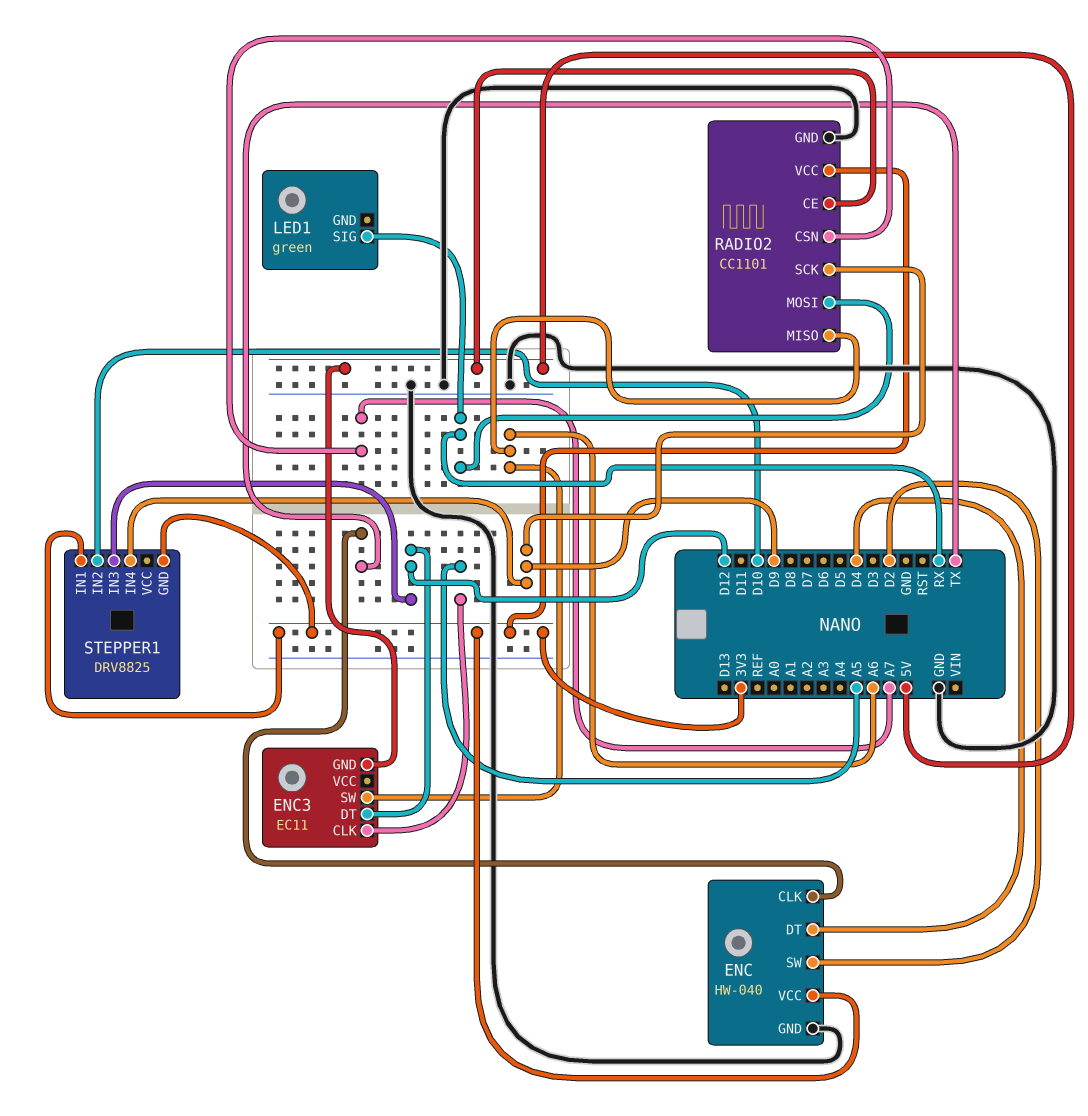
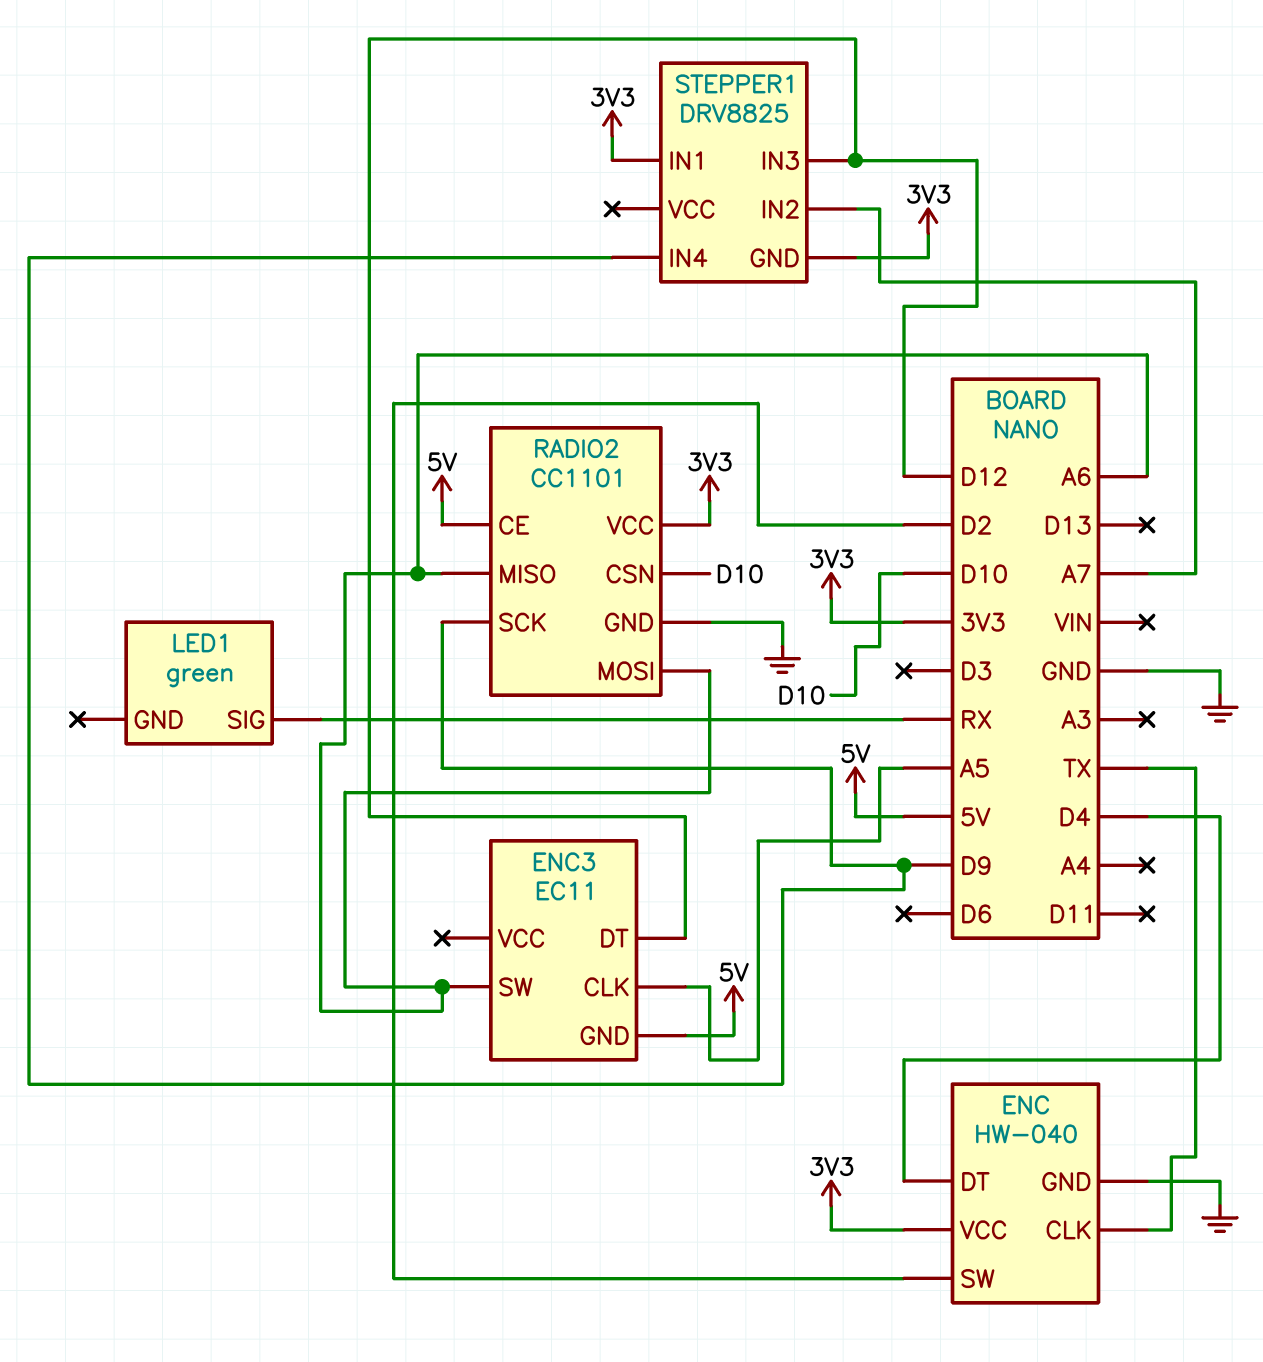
RADIO2 pin CSN: A7 -> D10
RADIO2 pin MOSI: RX -> A6
STEPPER1 pin IN2: D10 -> A7

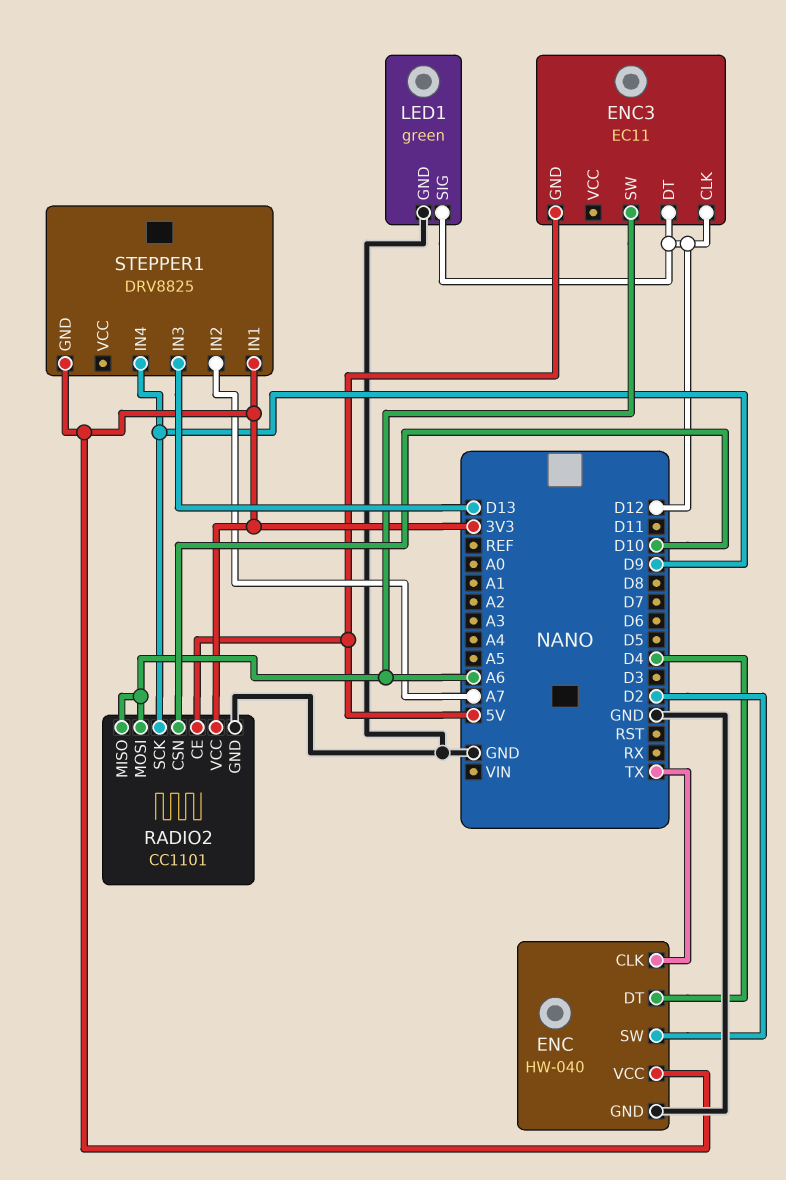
ENC3 pin CLK: A5 -> D12
LED1 pin GND: none -> GND
LED1 pin SIG: RX -> D12
STEPPER1 pin IN3: D12 -> D13

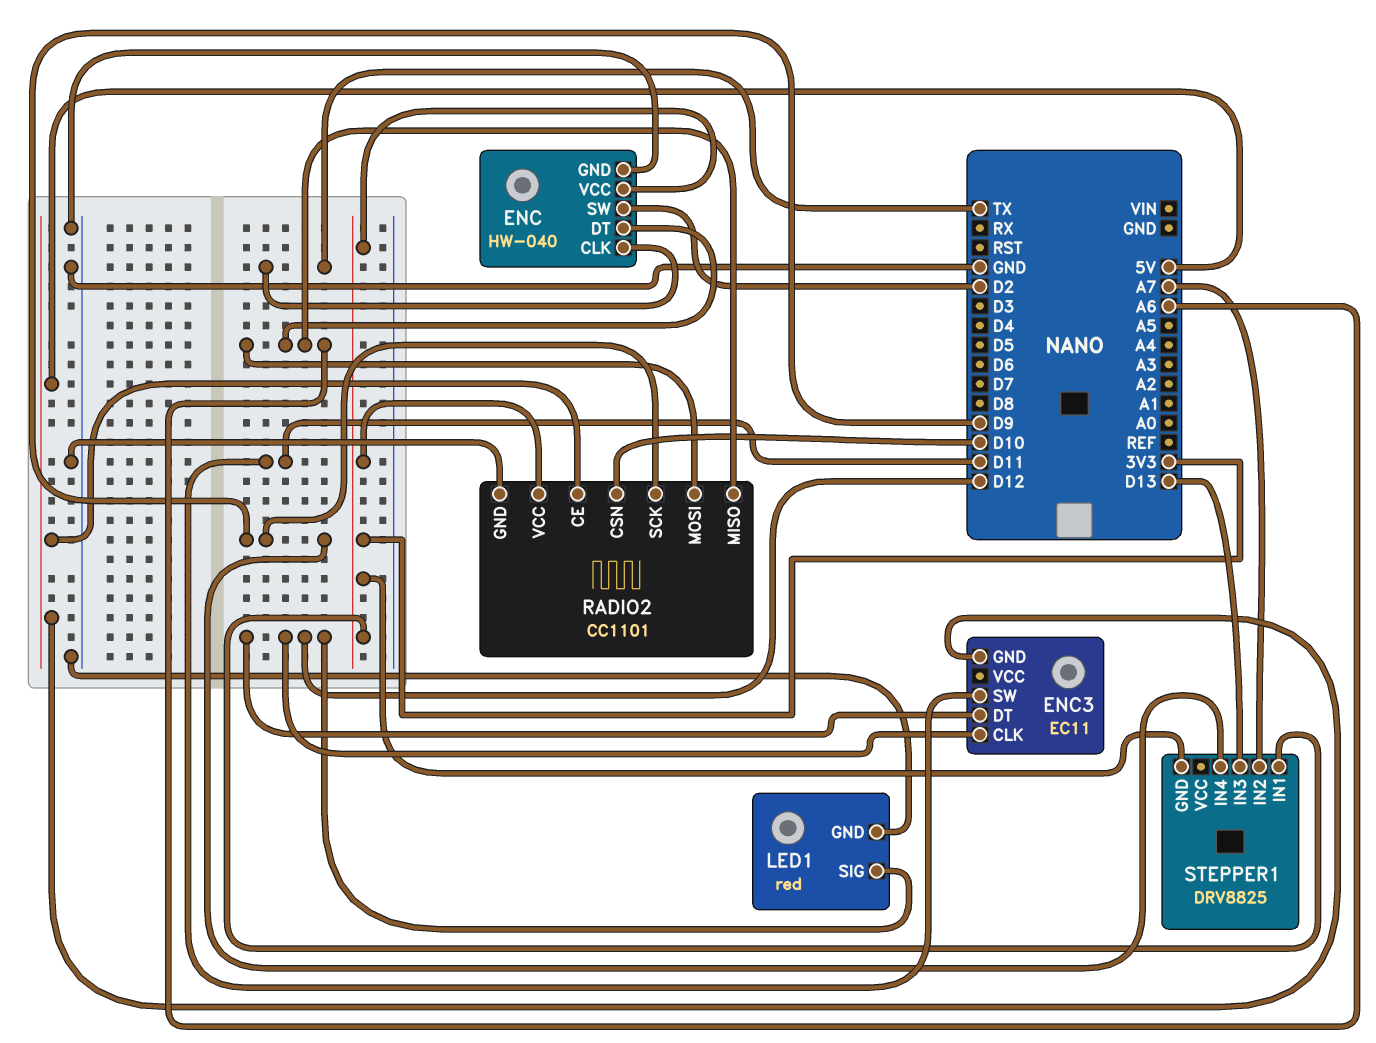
ENC pin DT: D4 -> A6
ENC3 pin SW: A6 -> D11
LED1: green -> red

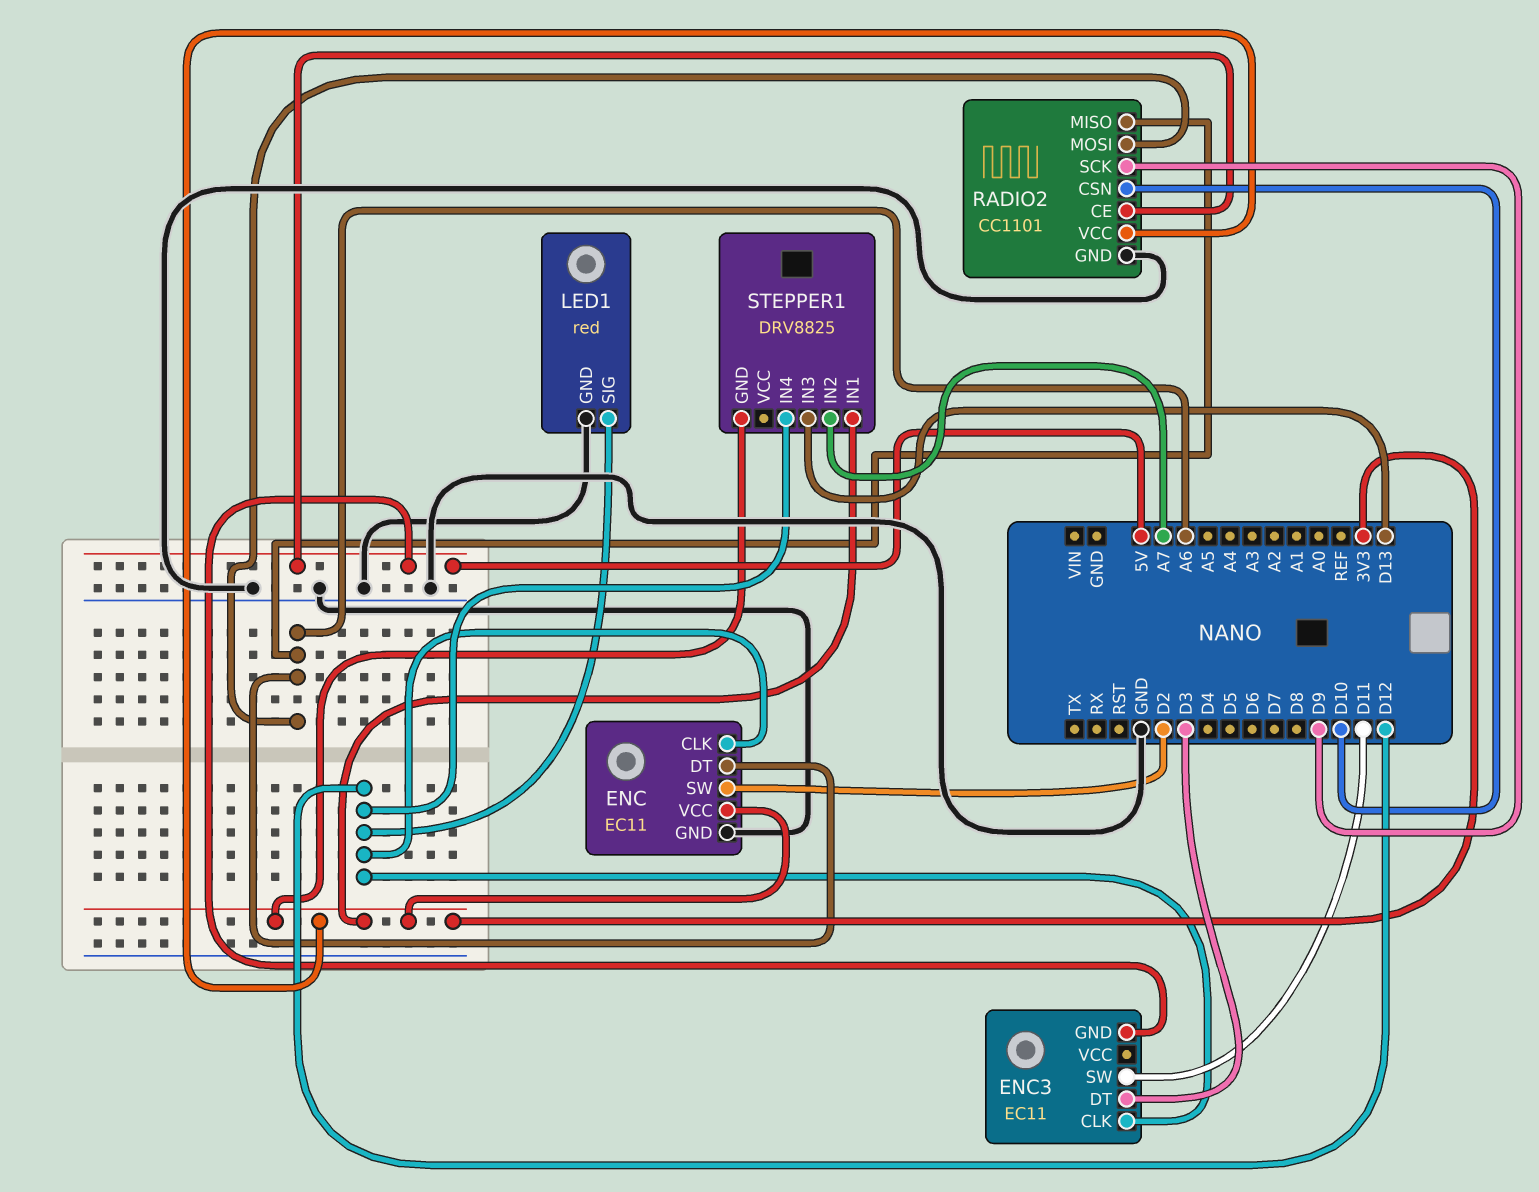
ENC: HW-040 -> EC11
ENC pin CLK: TX -> D12
ENC3 pin DT: D12 -> D3
STEPPER1 pin IN4: D9 -> D12

